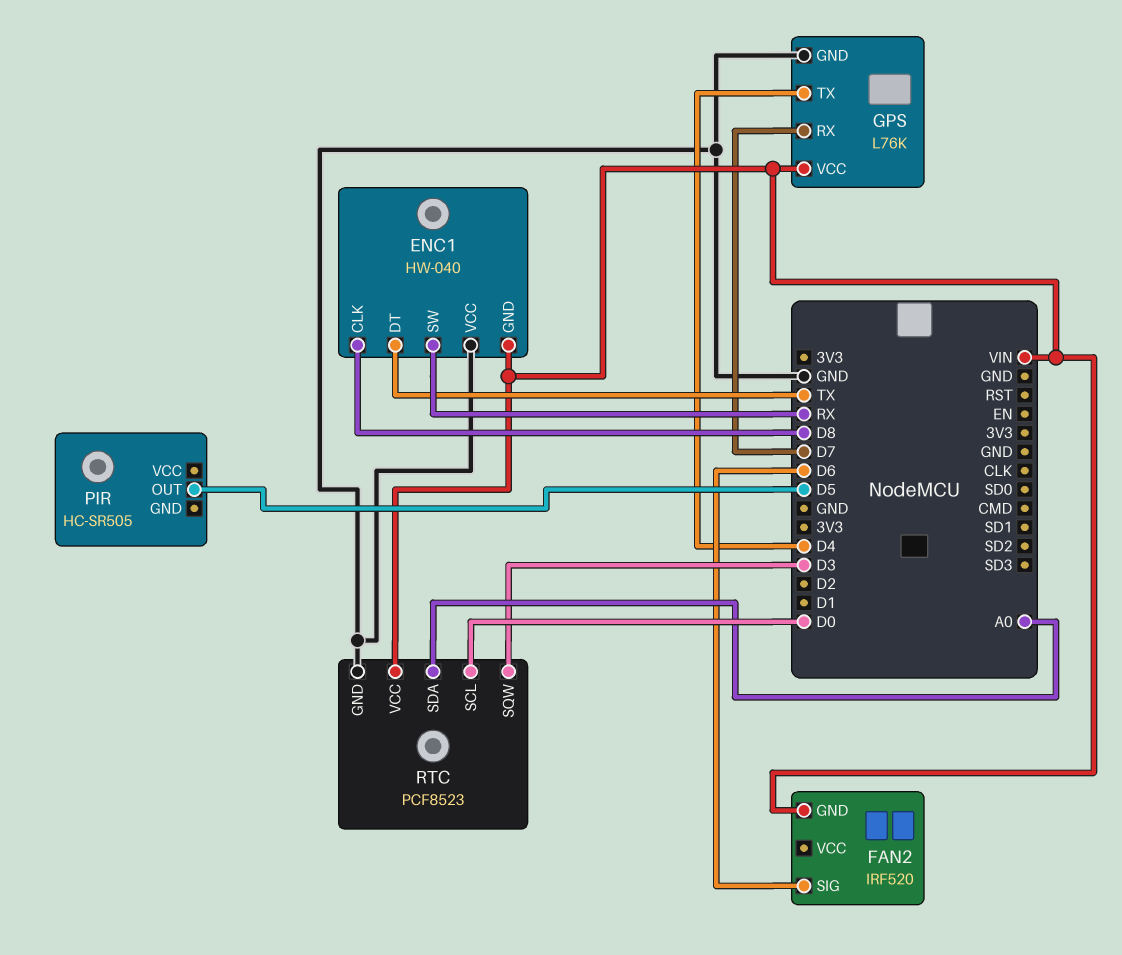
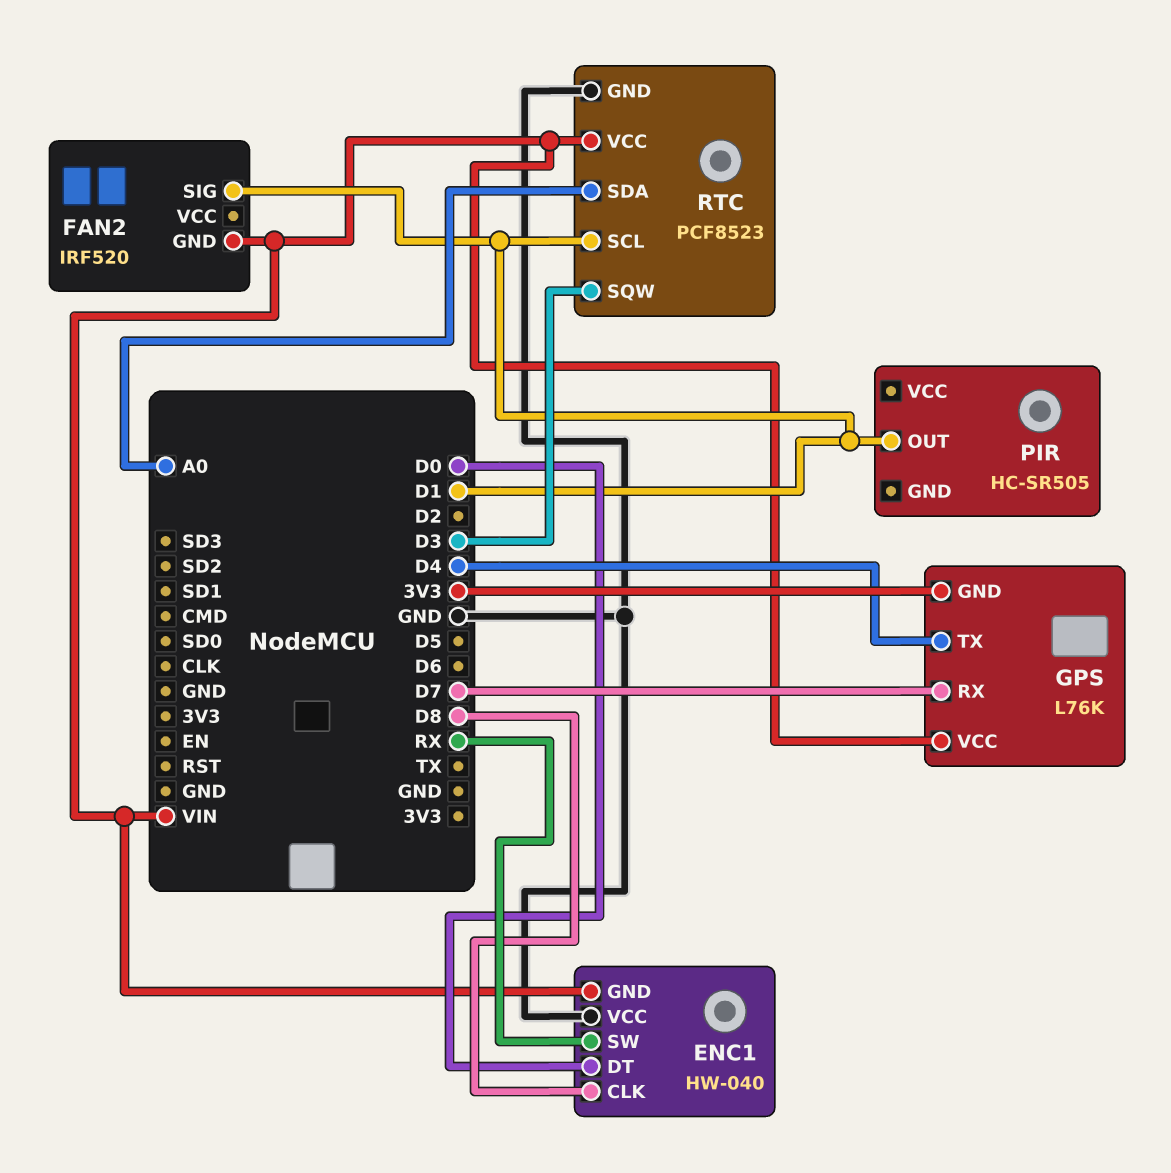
ENC1 pin DT: TX -> D0
FAN2 pin SIG: D6 -> D1
GPS pin GND: GND -> 3V3
PIR pin OUT: D5 -> D1
RTC pin SCL: D0 -> D1

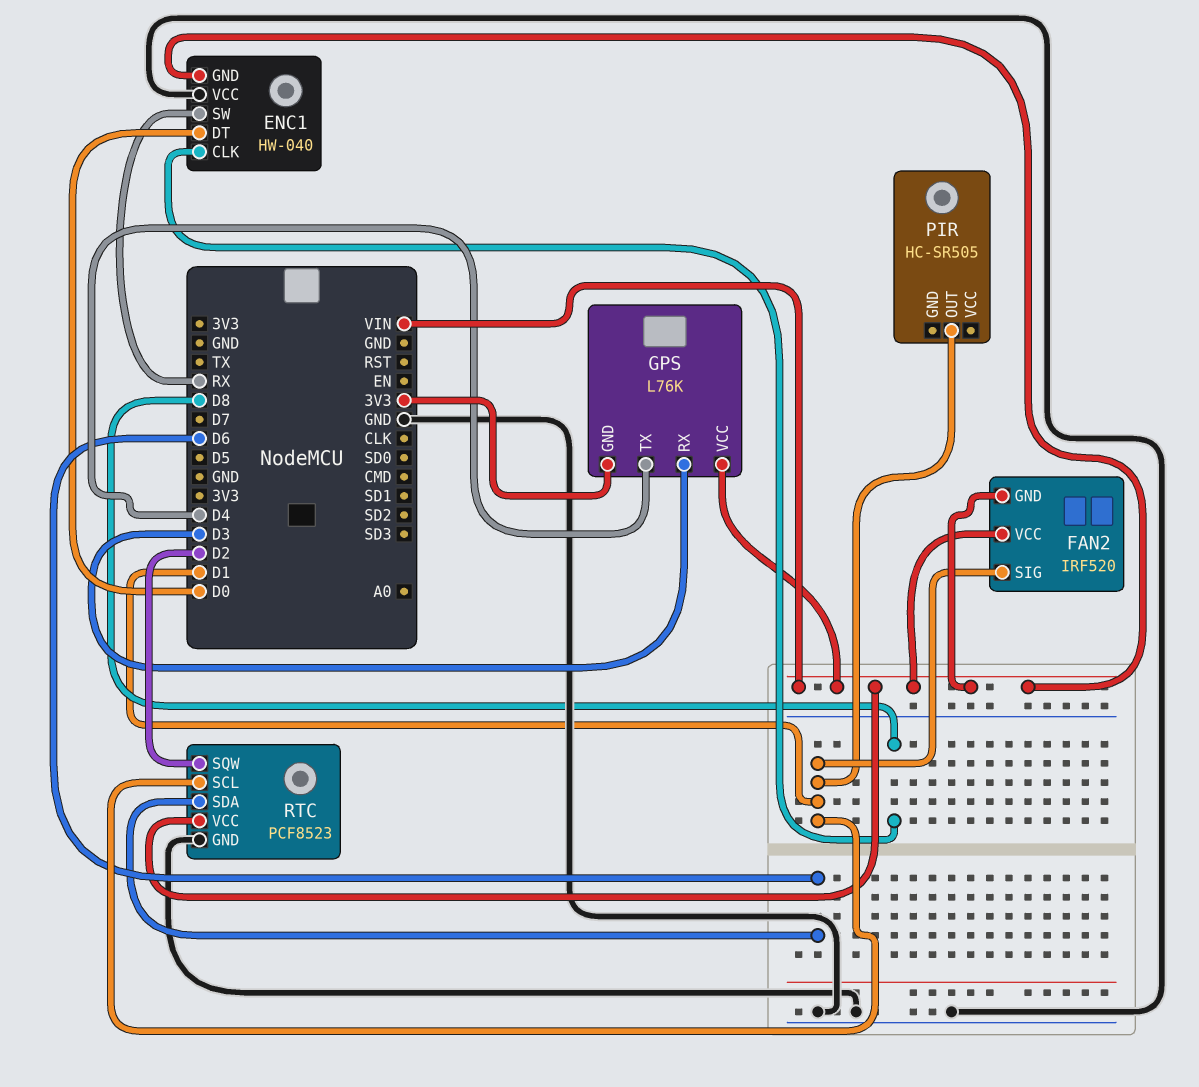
FAN2 pin VCC: none -> VIN
GPS pin RX: D7 -> D3
RTC pin SDA: A0 -> D6
RTC pin SQW: D3 -> D2

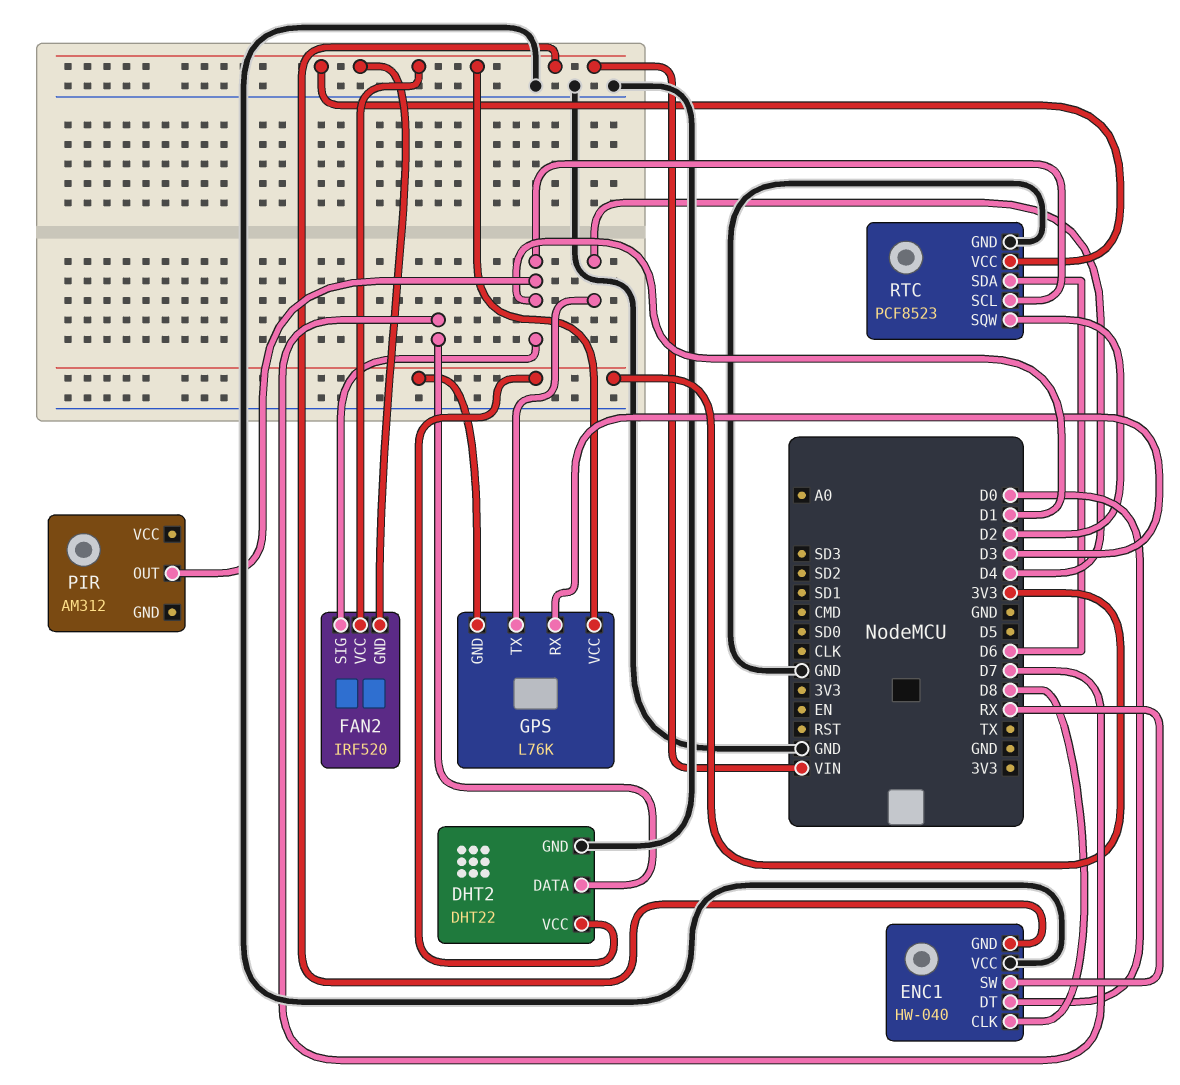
DHT2: none -> DHT22
DHT2 pin DATA: none -> D7
DHT2 pin GND: none -> GND
DHT2 pin VCC: none -> 3V3
PIR: HC-SR505 -> AM312

